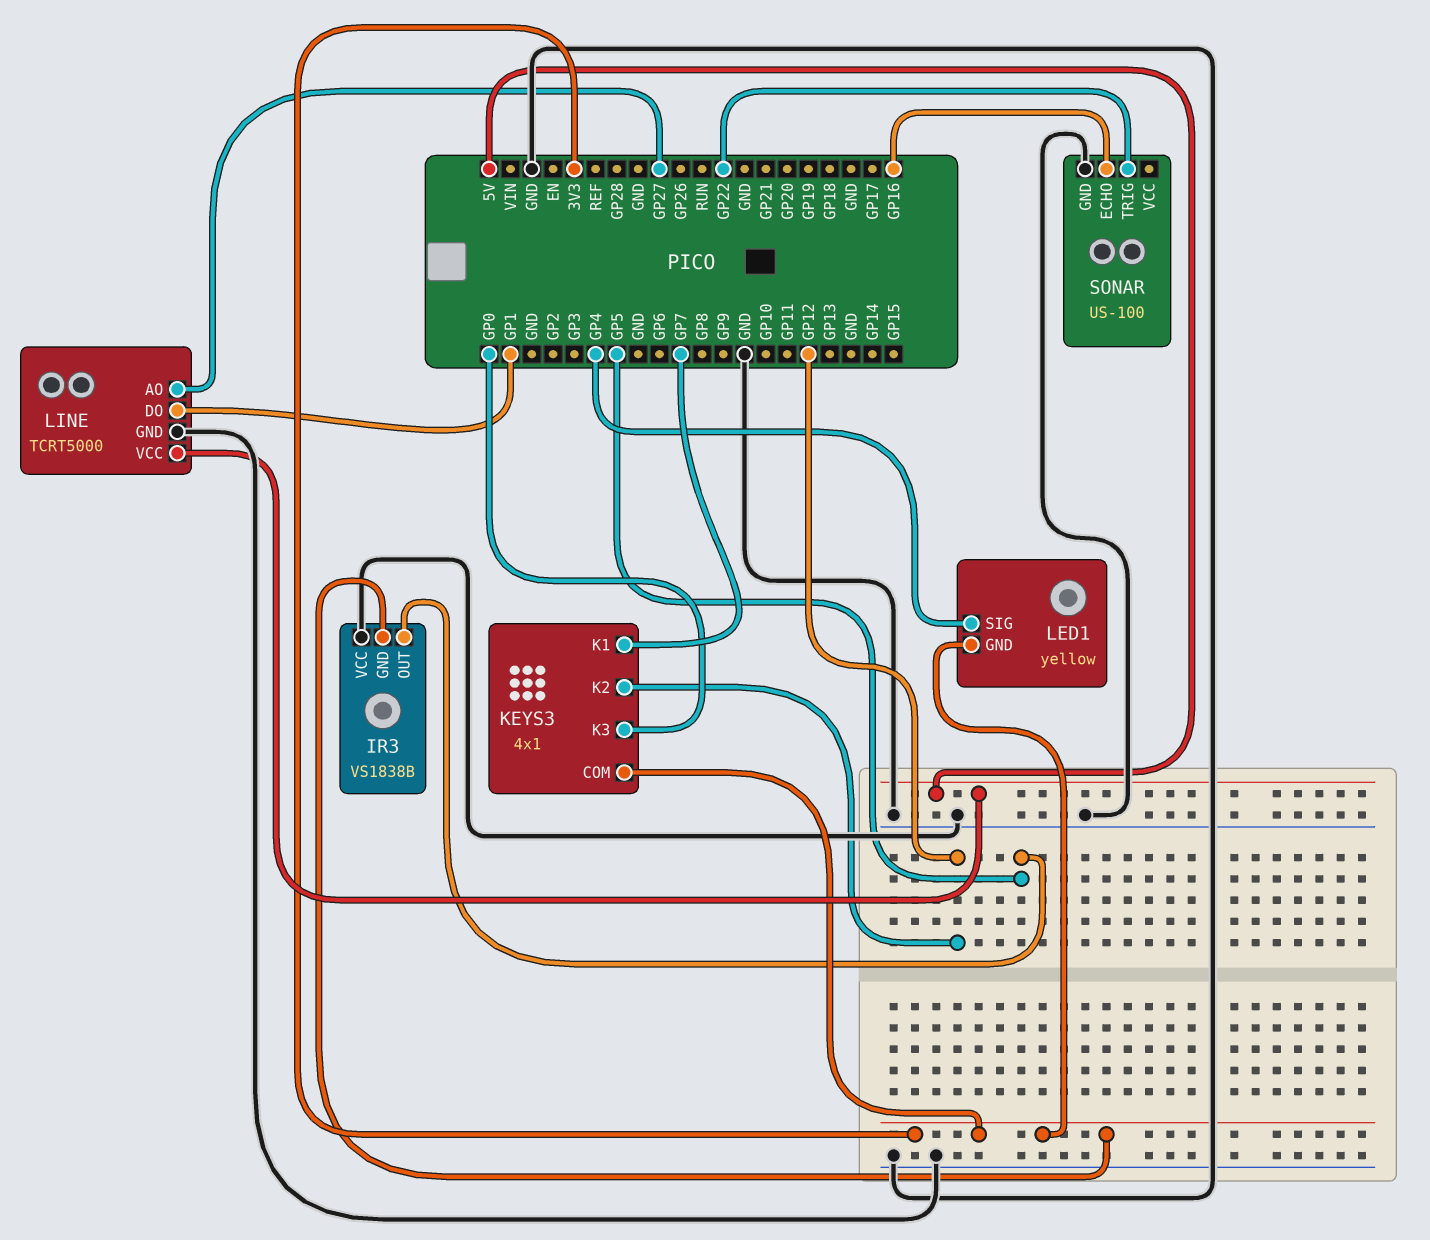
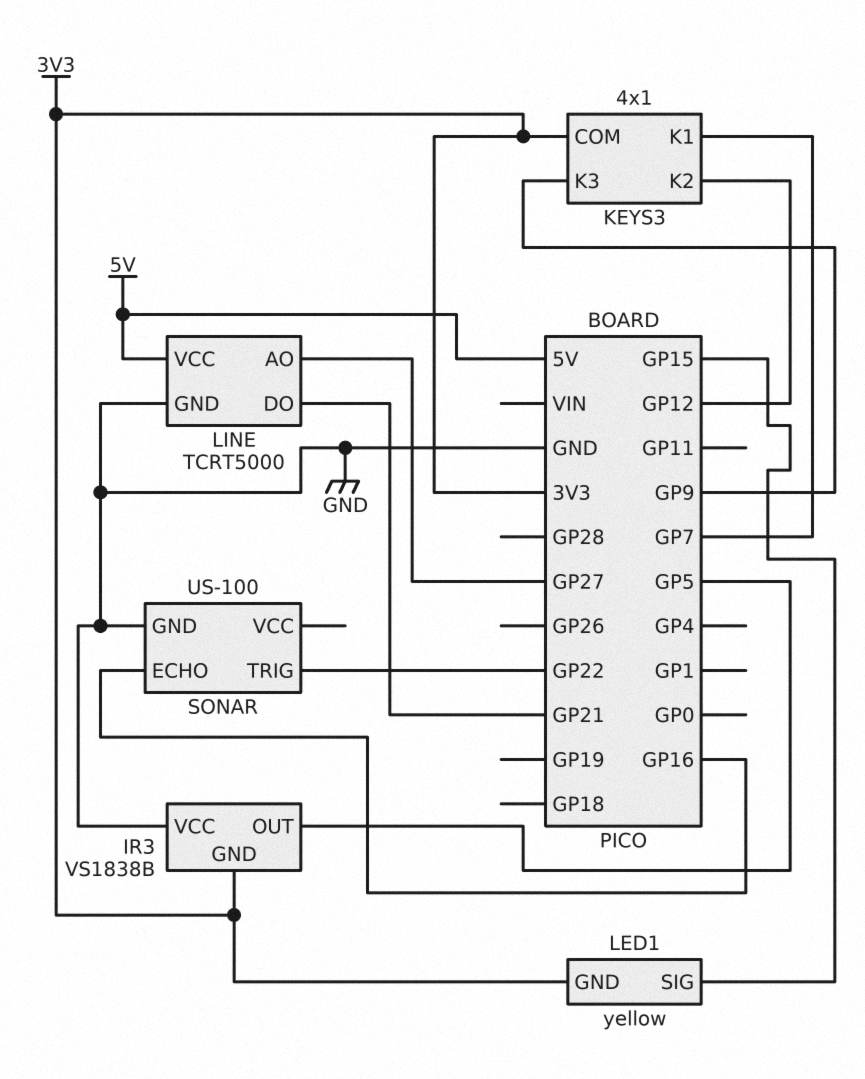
KEYS3 pin K3: GP0 -> GP9
LED1 pin SIG: GP4 -> GP15
LINE pin DO: GP1 -> GP21

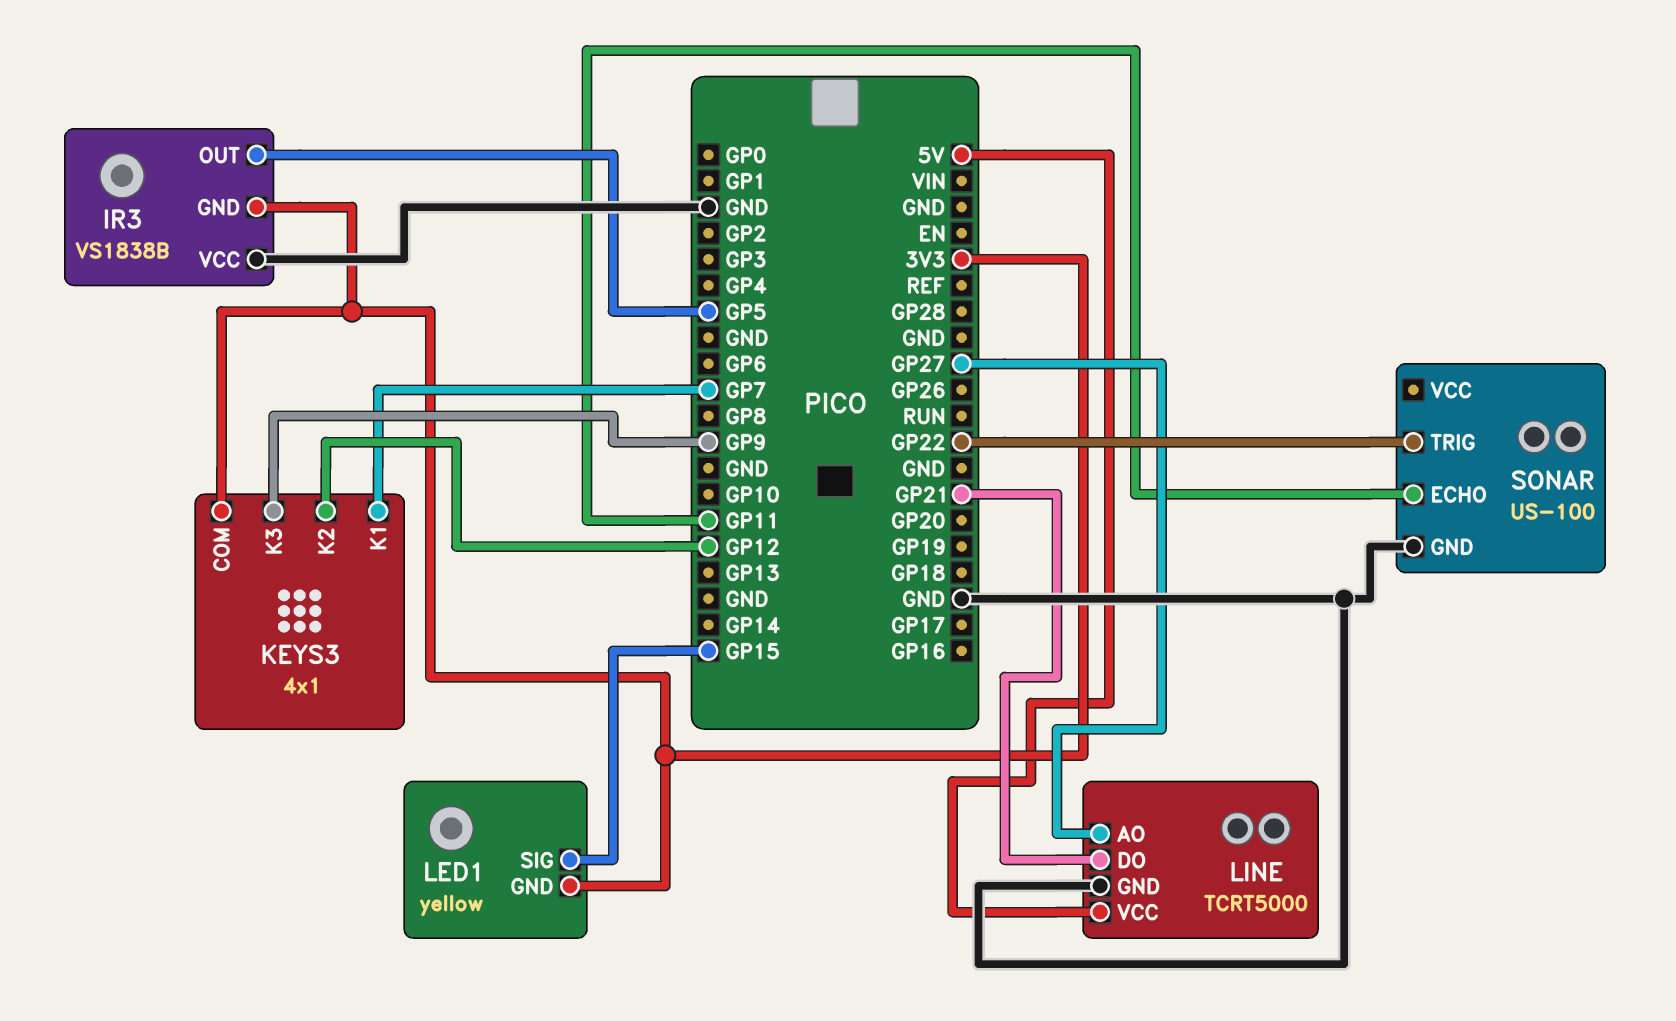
SONAR pin ECHO: GP16 -> GP11

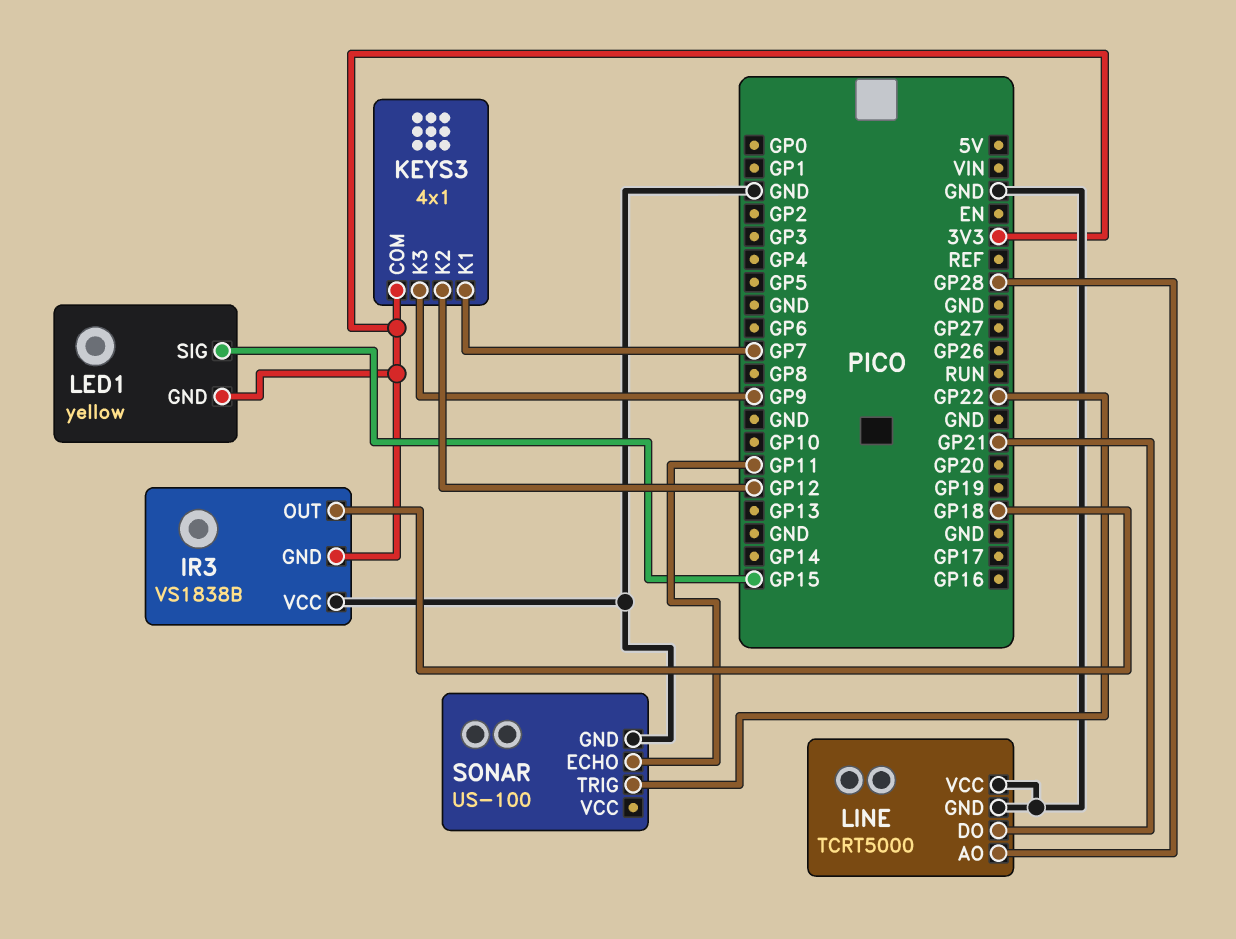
IR3 pin OUT: GP5 -> GP18
LINE pin AO: GP27 -> GP28
LINE pin VCC: 5V -> GND

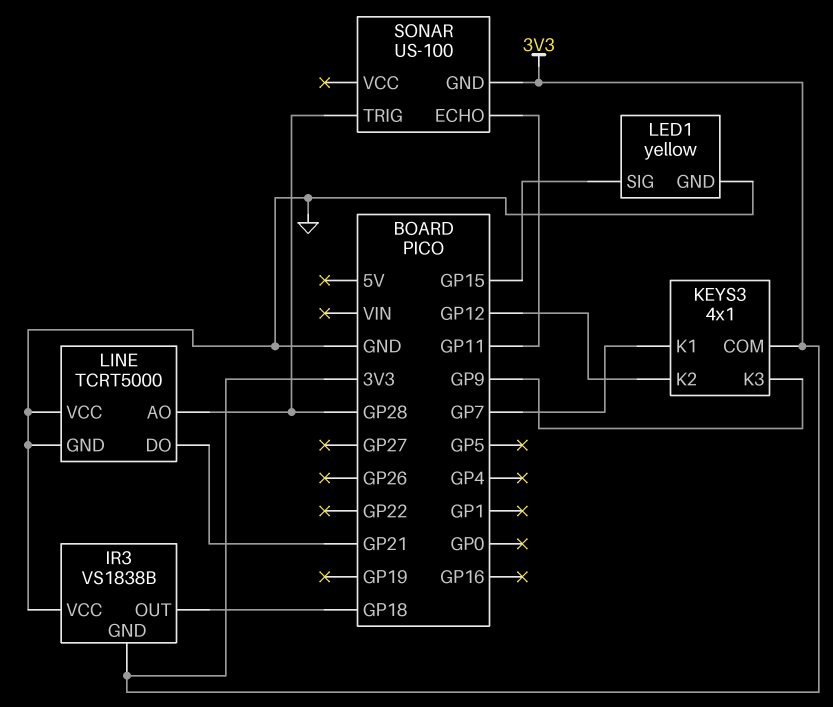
LED1 pin GND: 3V3 -> GND
SONAR pin GND: GND -> 3V3
SONAR pin TRIG: GP22 -> GP28

